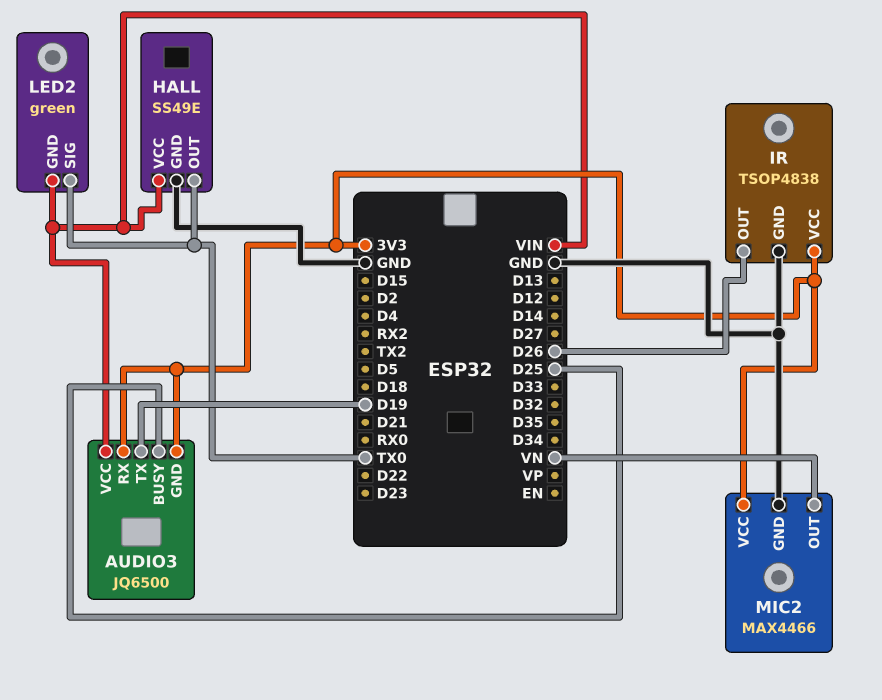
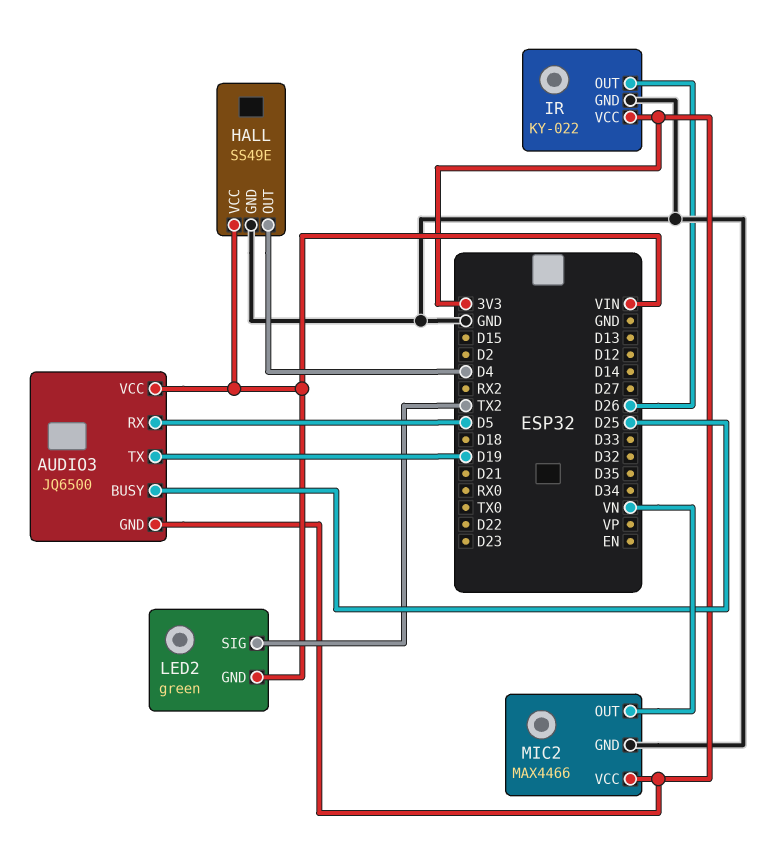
AUDIO3 pin RX: 3V3 -> D5
HALL pin OUT: TX0 -> D4
IR: TSOP4838 -> KY-022
LED2 pin SIG: TX0 -> TX2

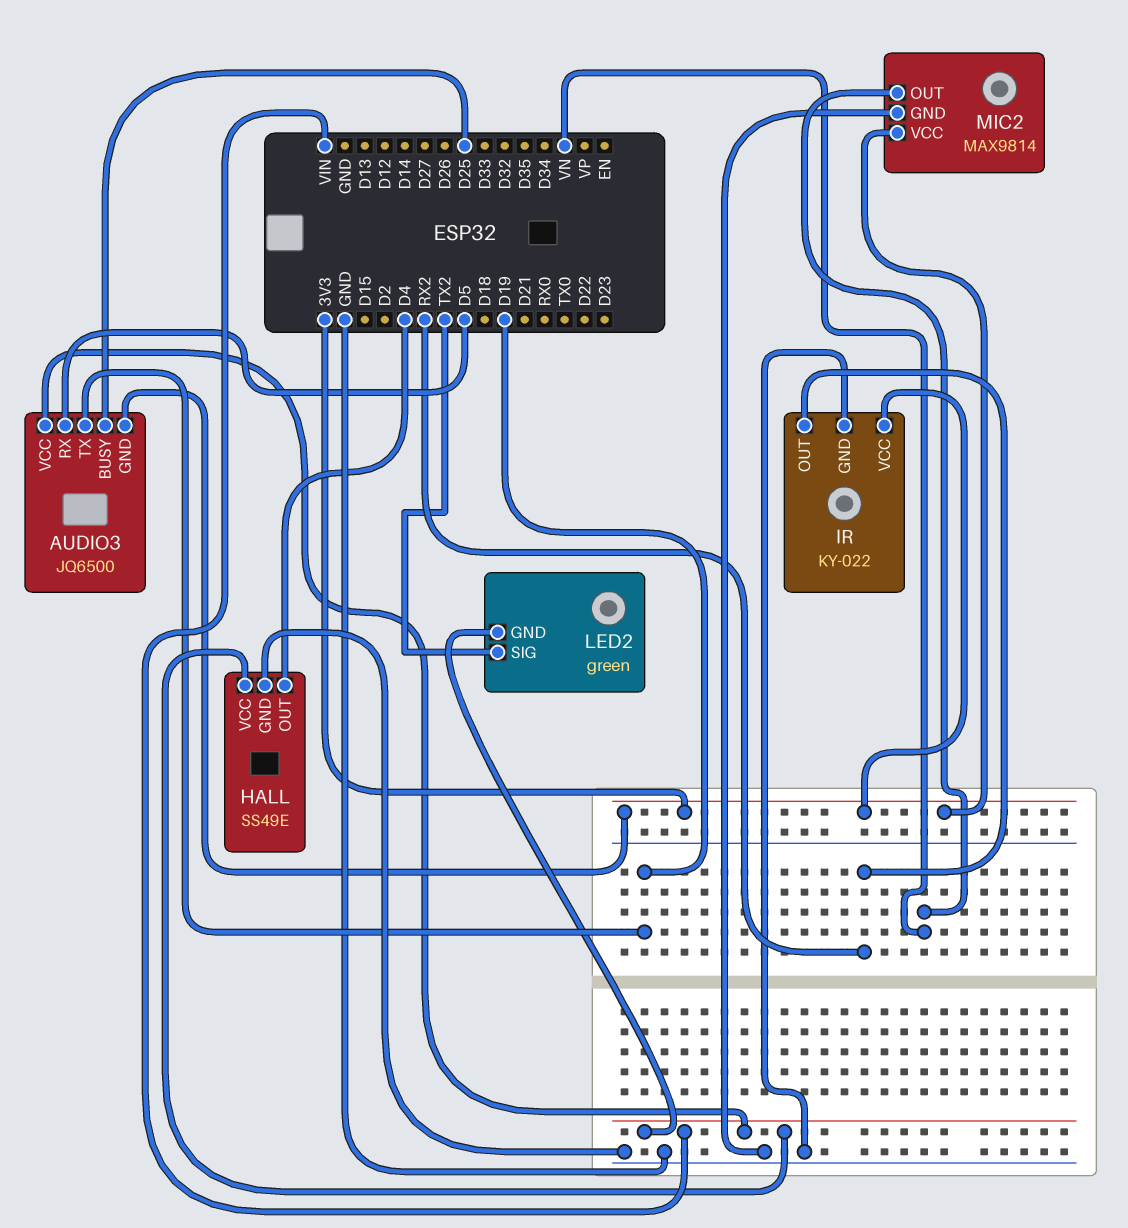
IR pin OUT: D26 -> RX2
MIC2: MAX4466 -> MAX9814

